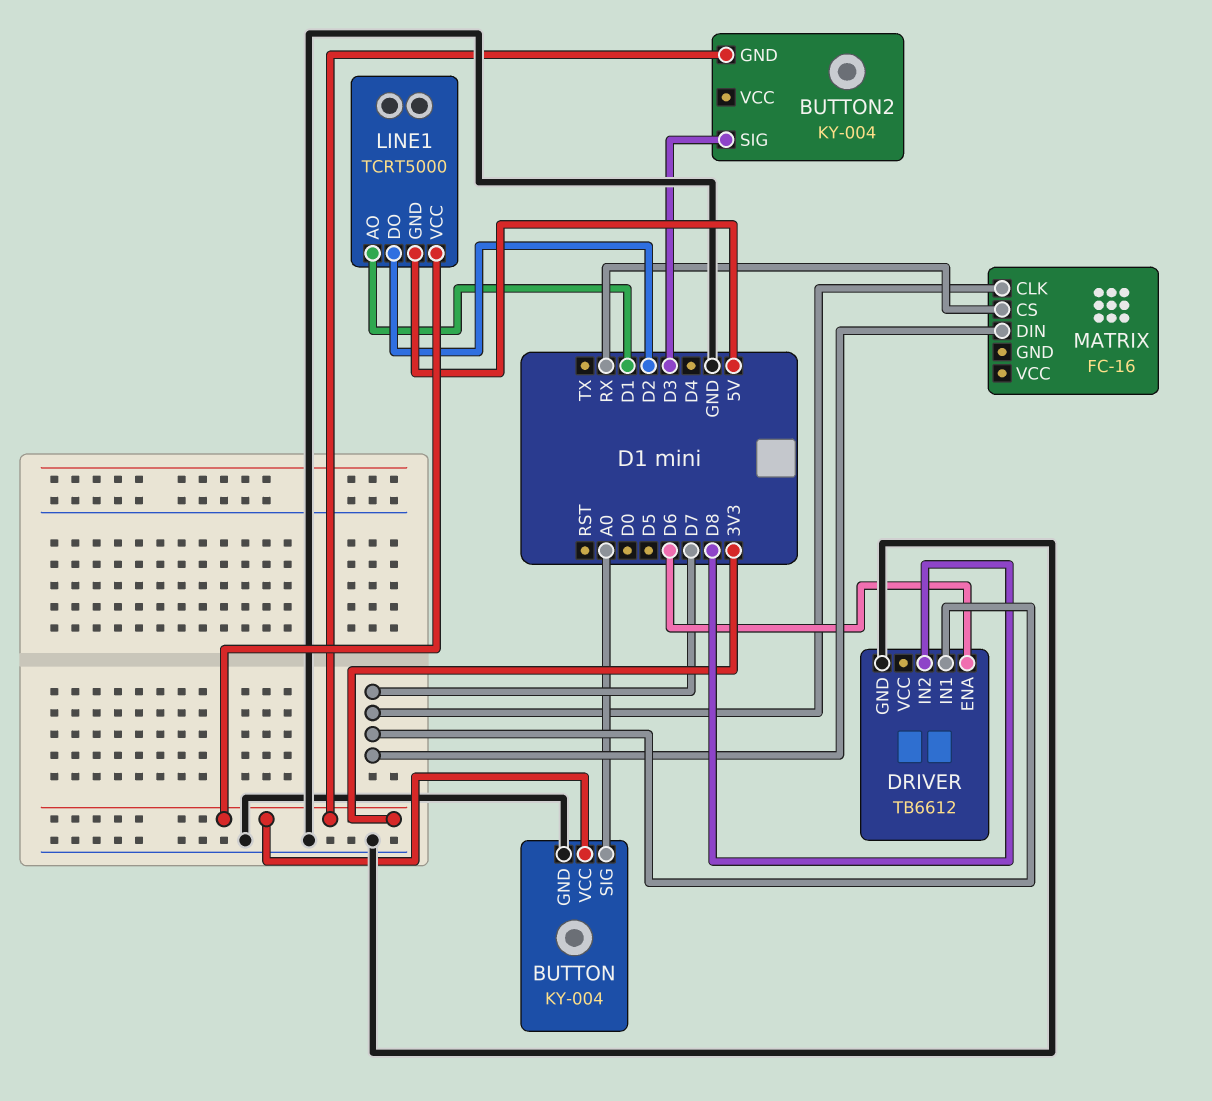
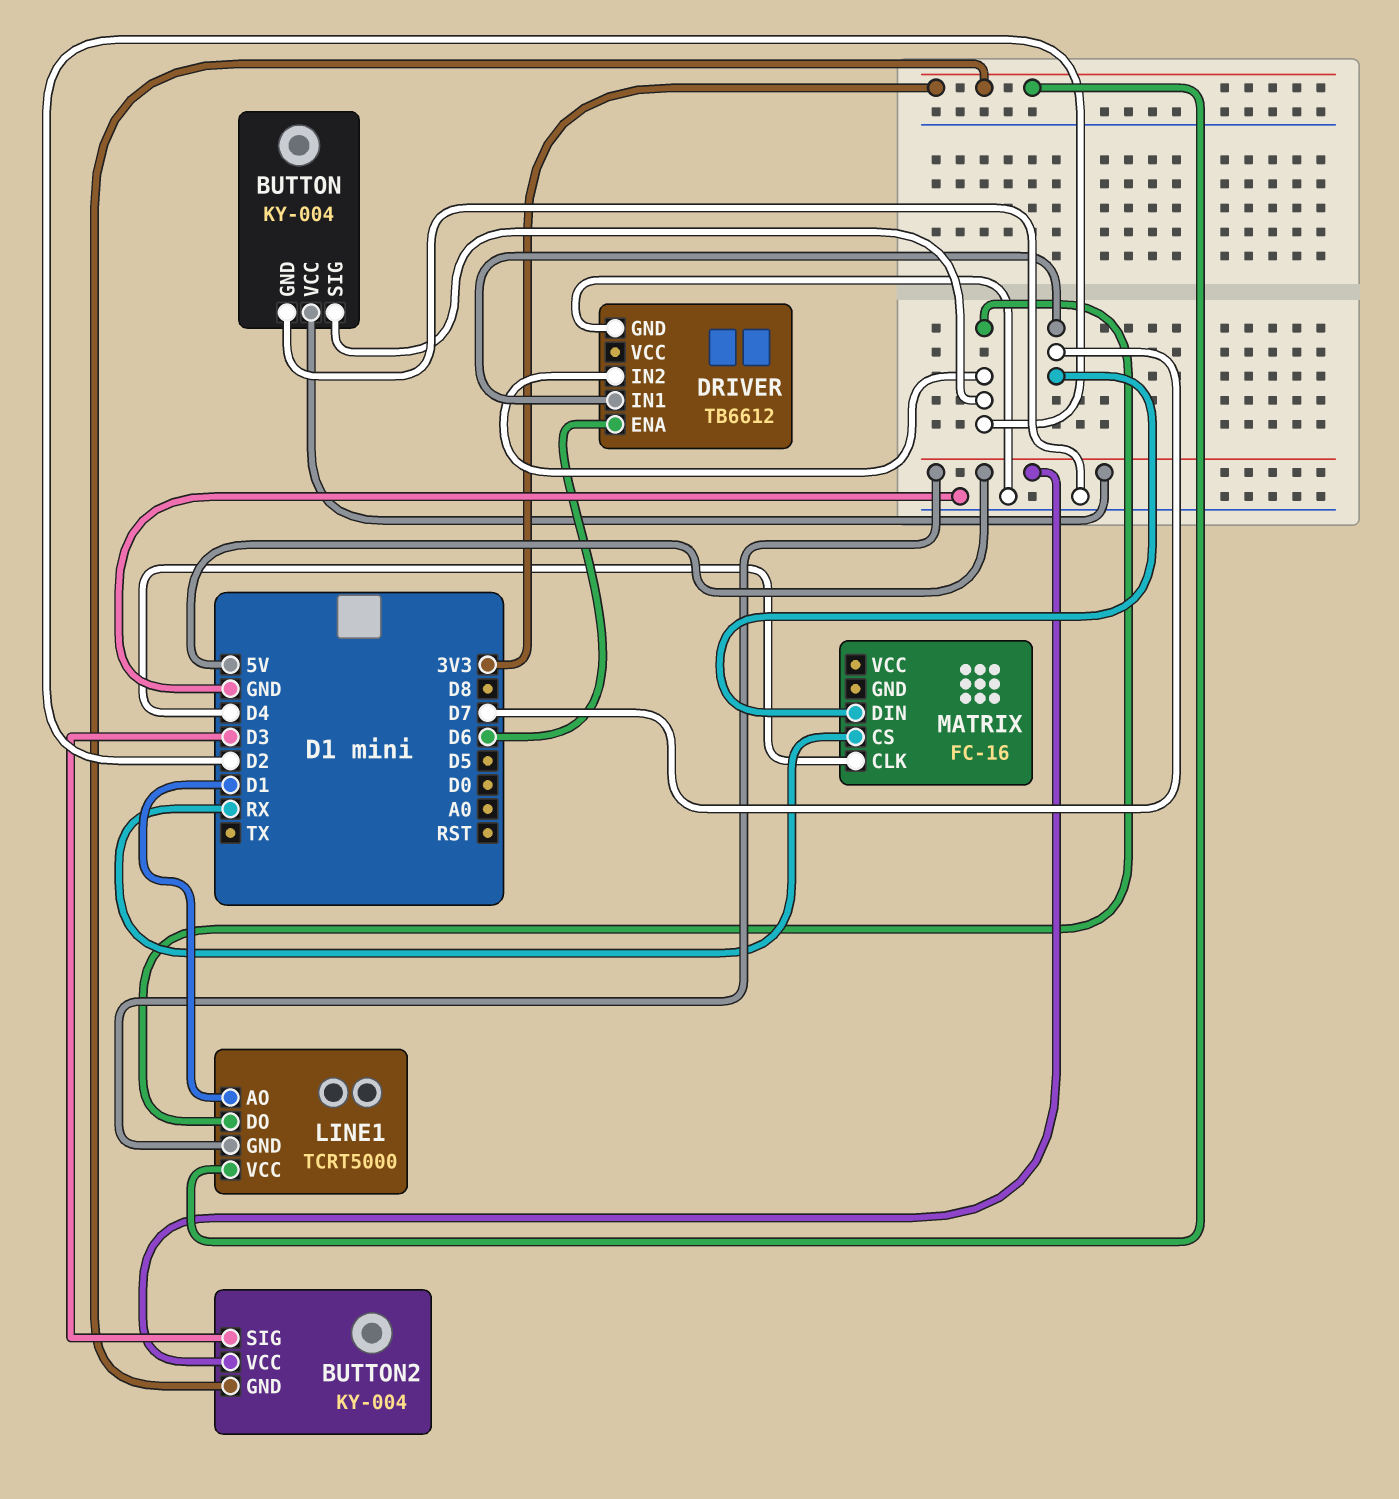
BUTTON pin SIG: A0 -> D2
BUTTON pin VCC: 3V3 -> 5V
BUTTON2 pin VCC: none -> 5V
DRIVER pin IN2: D8 -> D2
MATRIX pin CLK: D7 -> D4

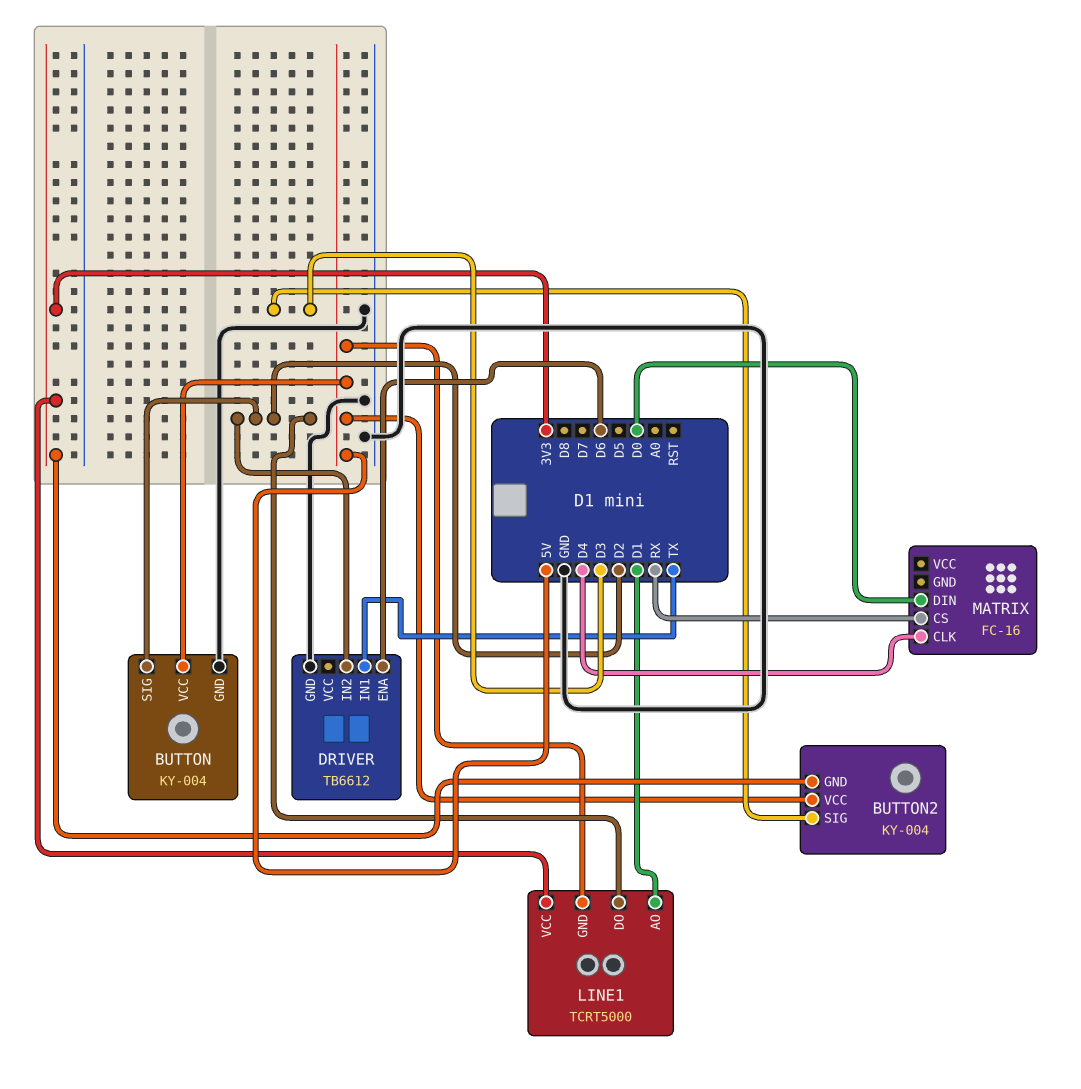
DRIVER pin IN1: D7 -> TX
MATRIX pin DIN: D7 -> D0

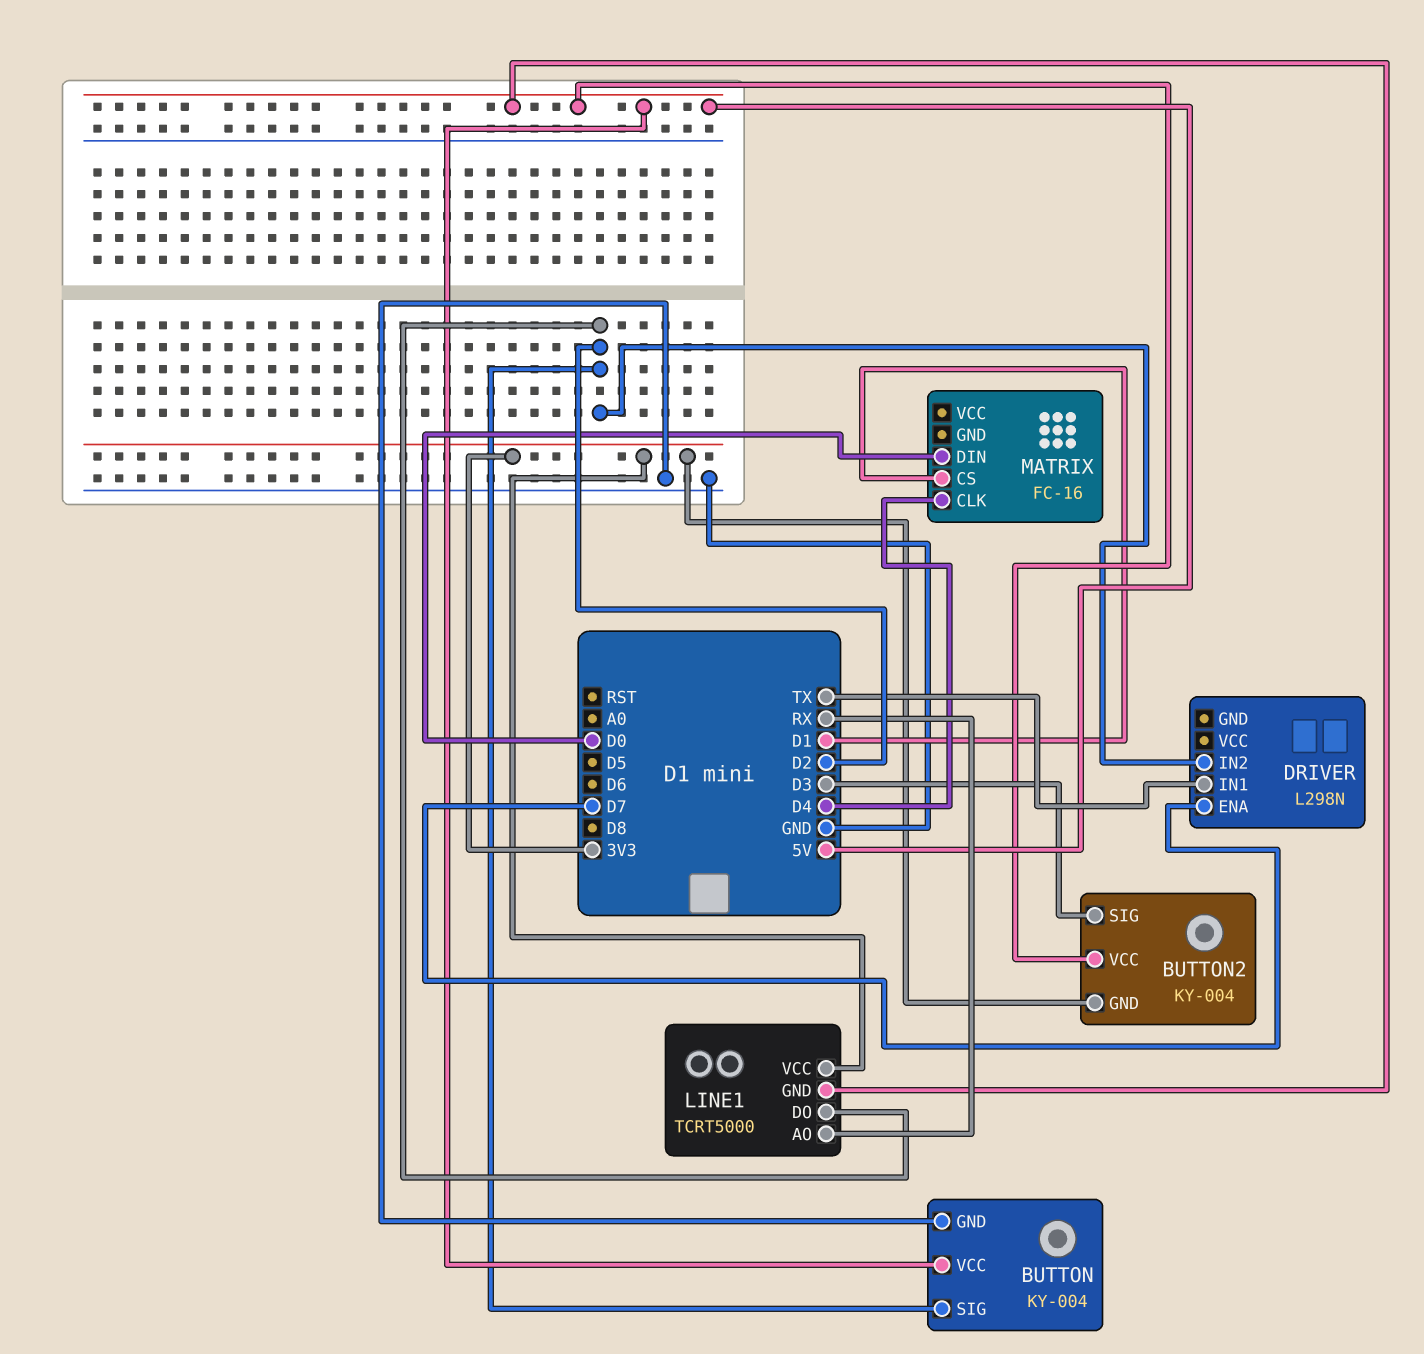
DRIVER: TB6612 -> L298N
DRIVER pin ENA: D6 -> D7
DRIVER pin GND: GND -> none
LINE1 pin AO: D1 -> RX
MATRIX pin CS: RX -> D1

